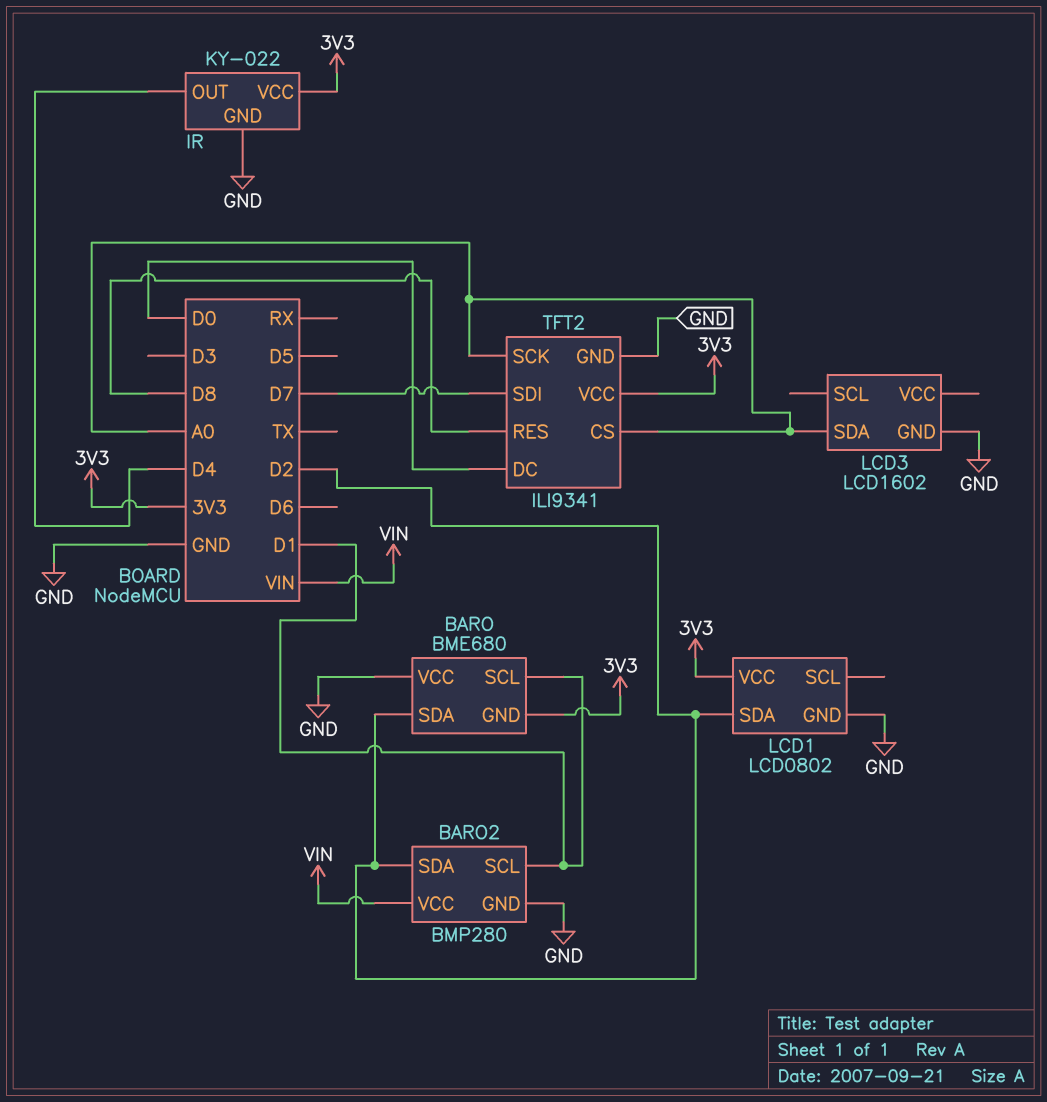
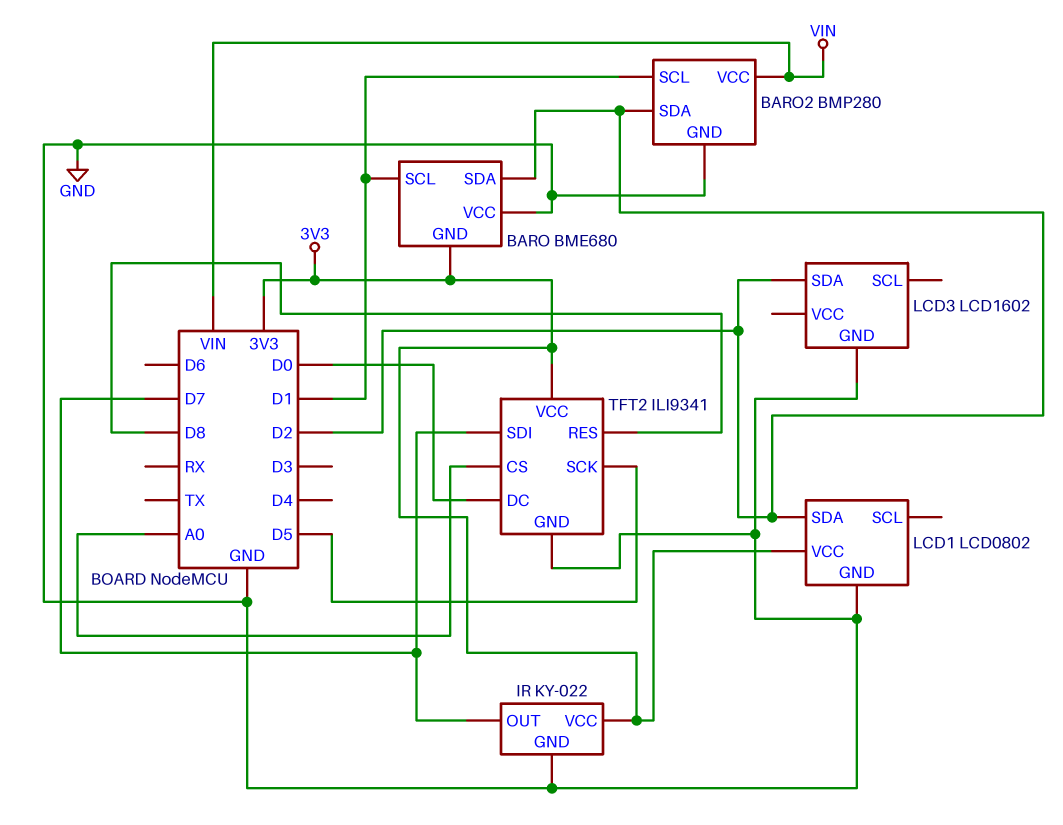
IR pin OUT: D4 -> D7
LCD3 pin SDA: A0 -> D2
TFT2 pin SCK: A0 -> D5

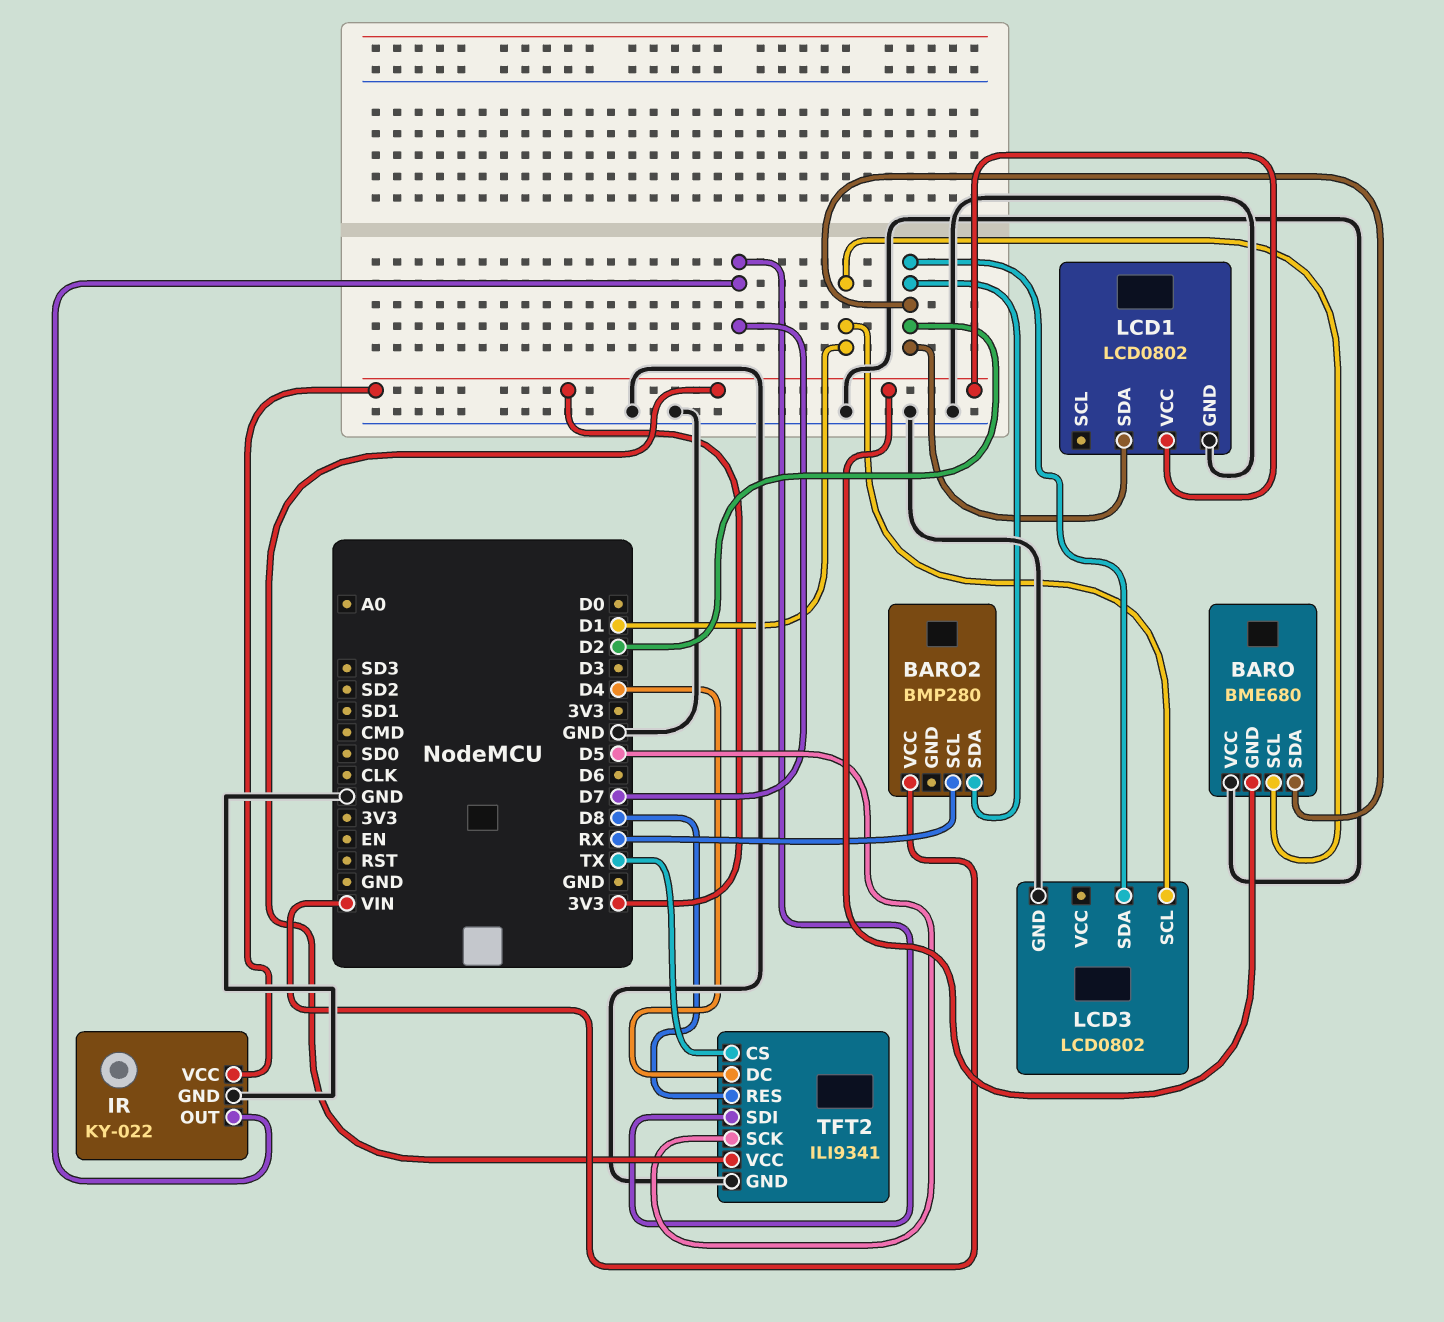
BARO2 pin GND: GND -> none
BARO2 pin SCL: D1 -> RX
LCD3: LCD1602 -> LCD0802
LCD3 pin SCL: none -> D1
TFT2 pin CS: A0 -> TX
TFT2 pin DC: D0 -> D4

